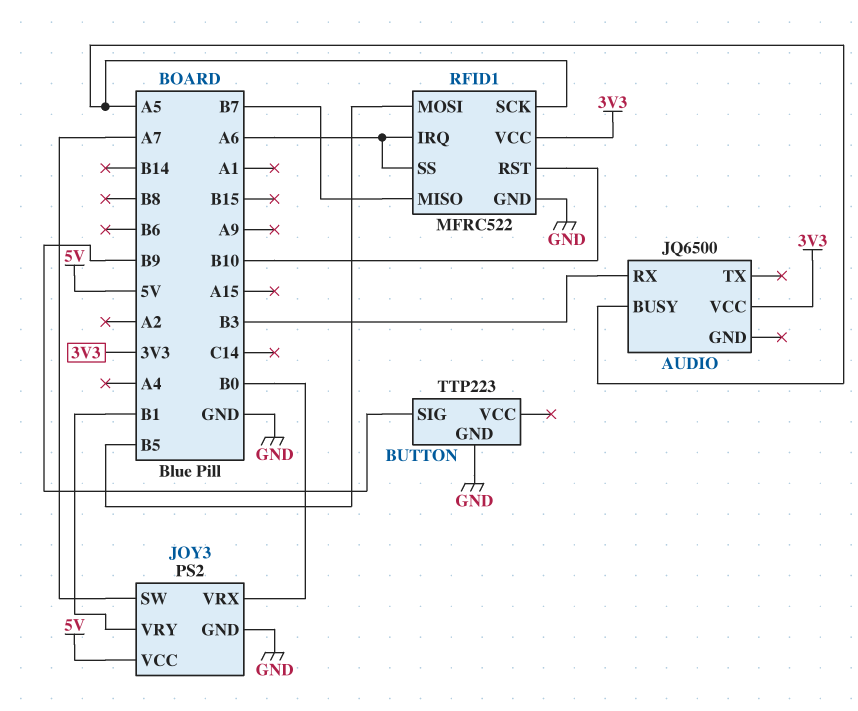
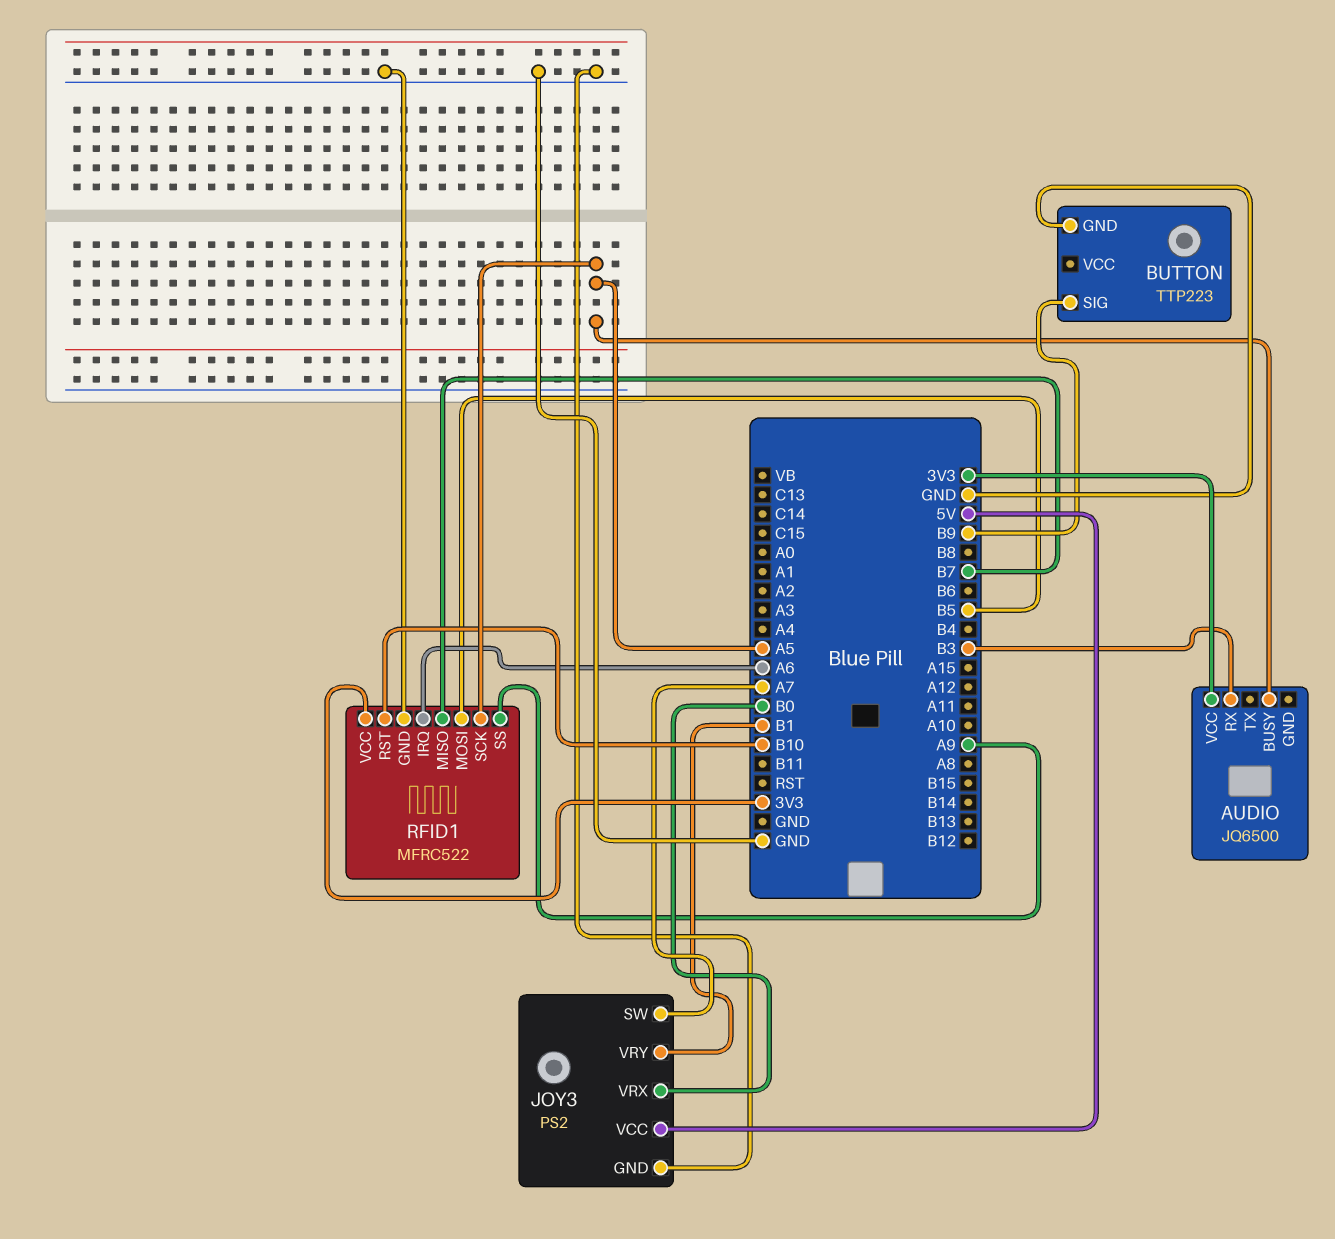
RFID1 pin SS: A6 -> A9

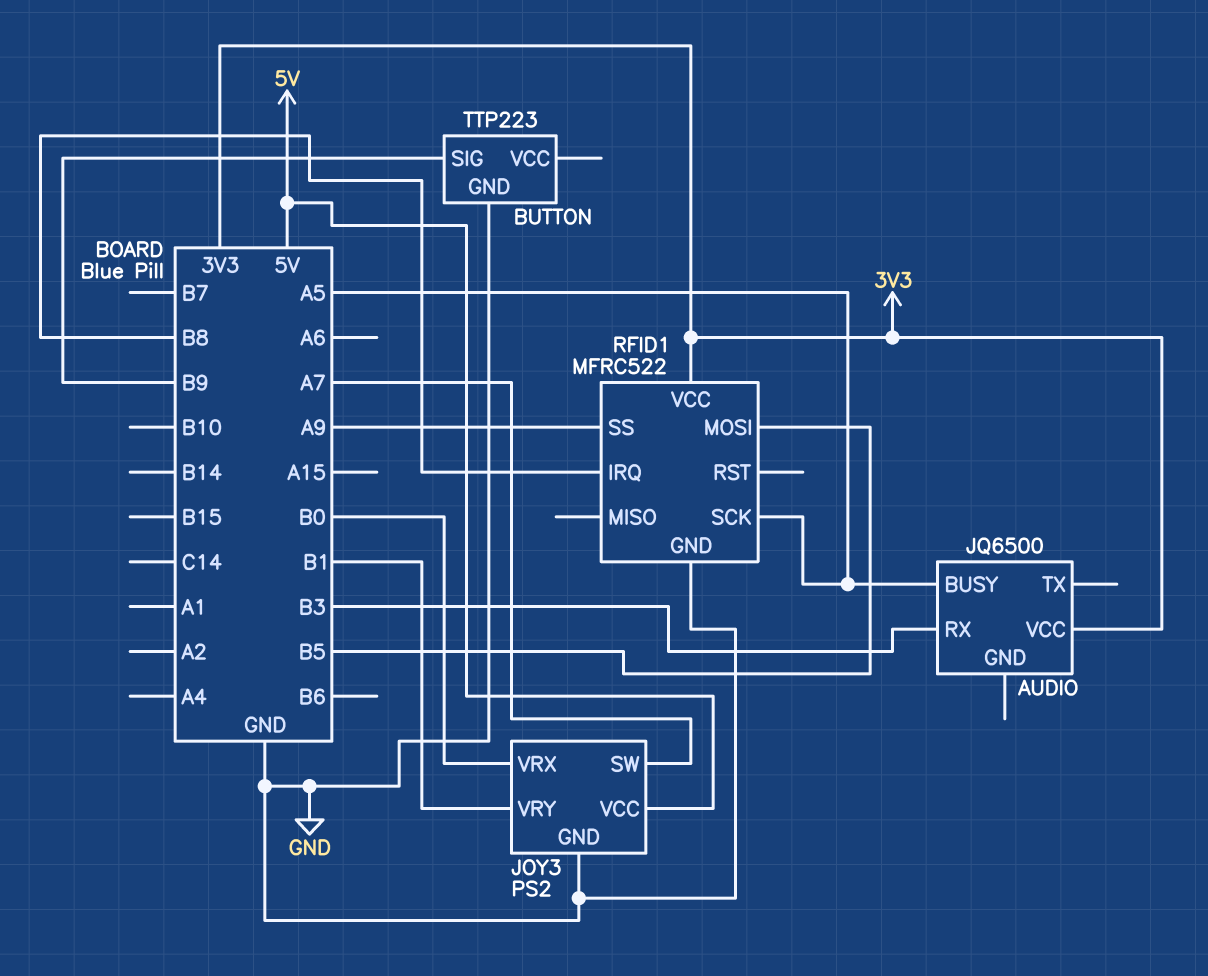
RFID1 pin IRQ: A6 -> B8
RFID1 pin MISO: B7 -> none
RFID1 pin RST: B10 -> none

